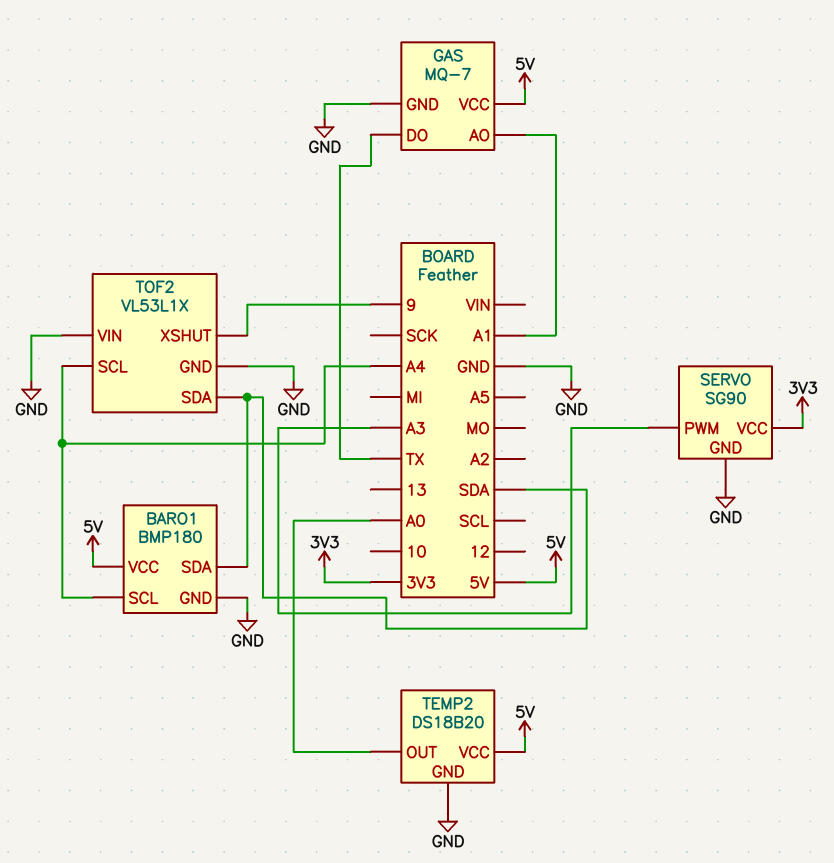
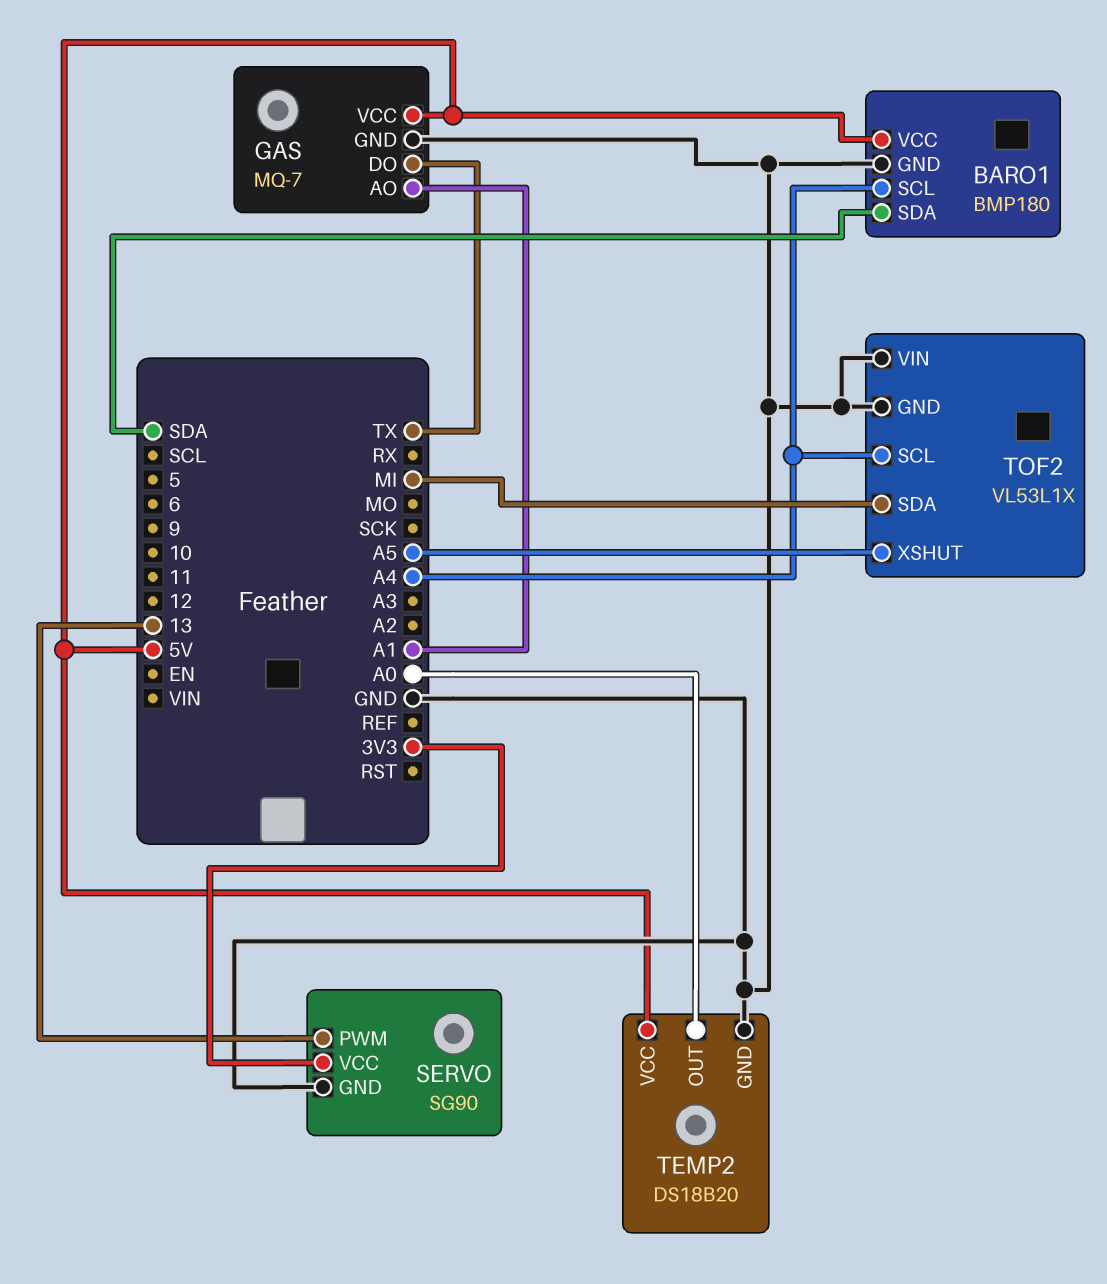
SERVO pin PWM: A3 -> 13
TOF2 pin SDA: SDA -> MI
TOF2 pin XSHUT: 9 -> A5

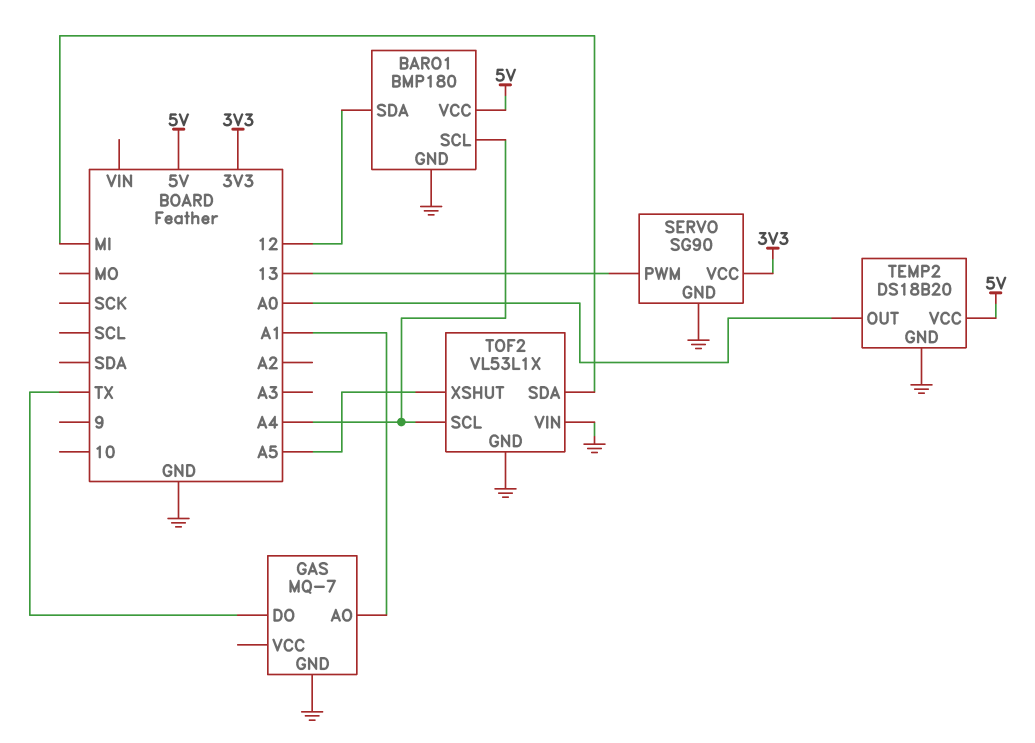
BARO1 pin SDA: SDA -> 12
GAS pin VCC: 5V -> none

